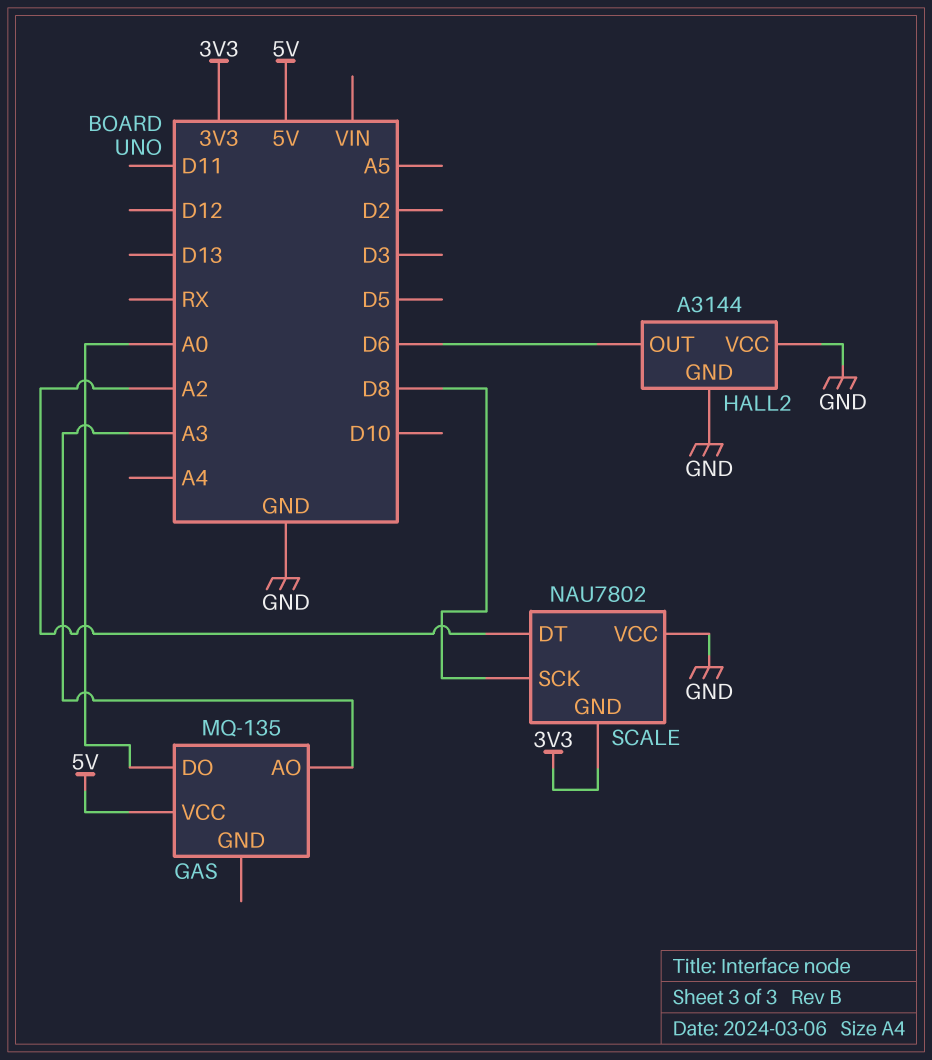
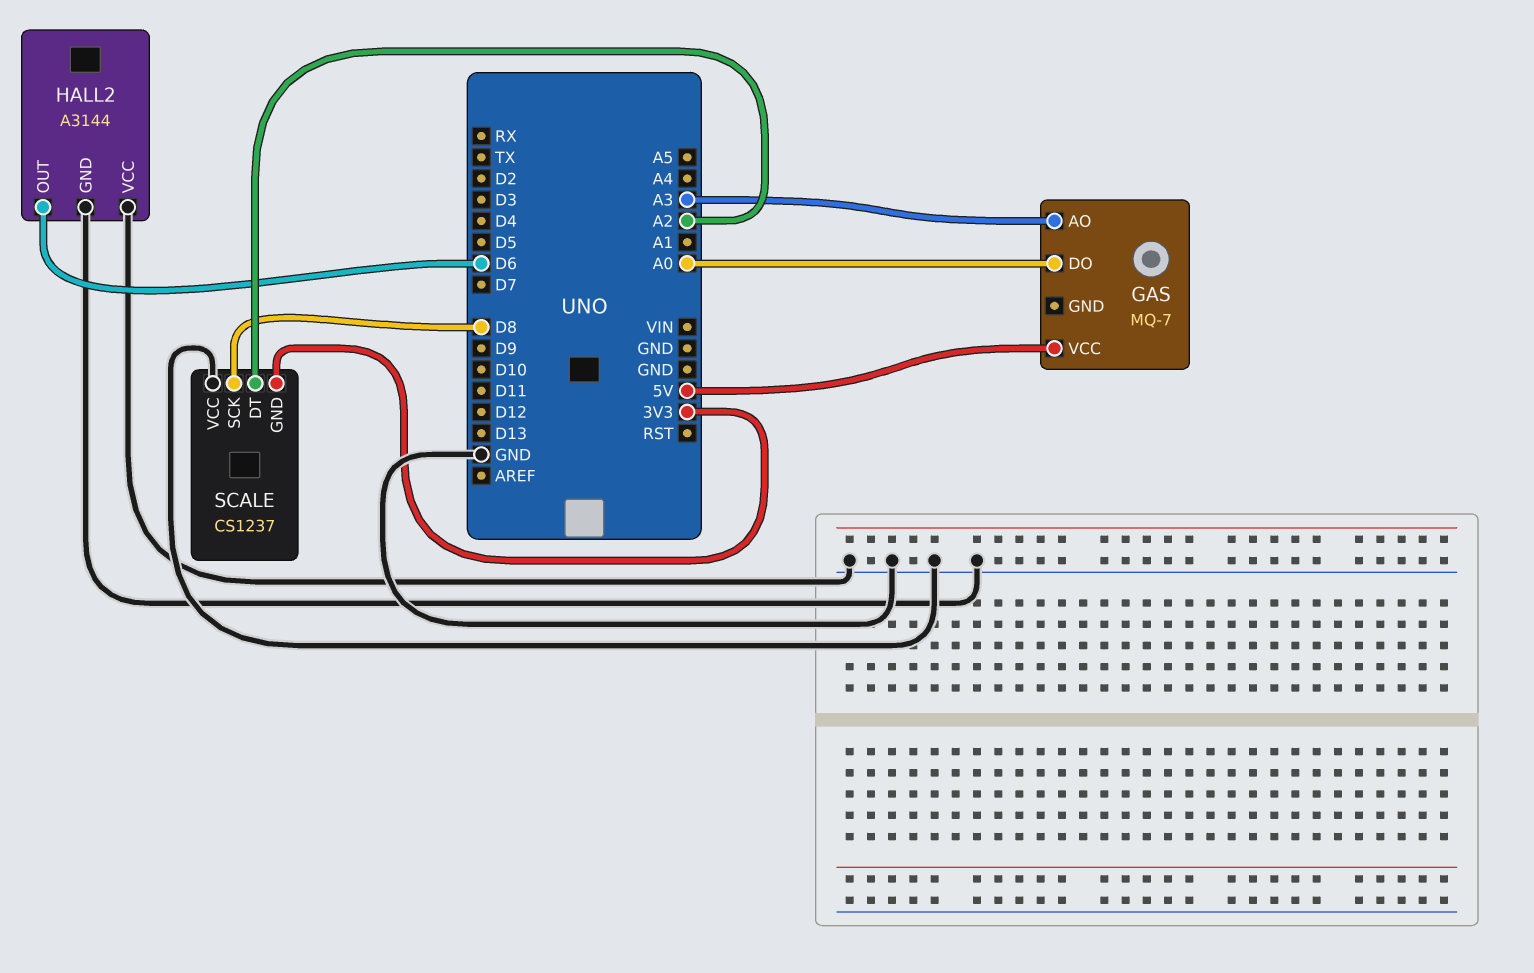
GAS: MQ-135 -> MQ-7
SCALE: NAU7802 -> CS1237

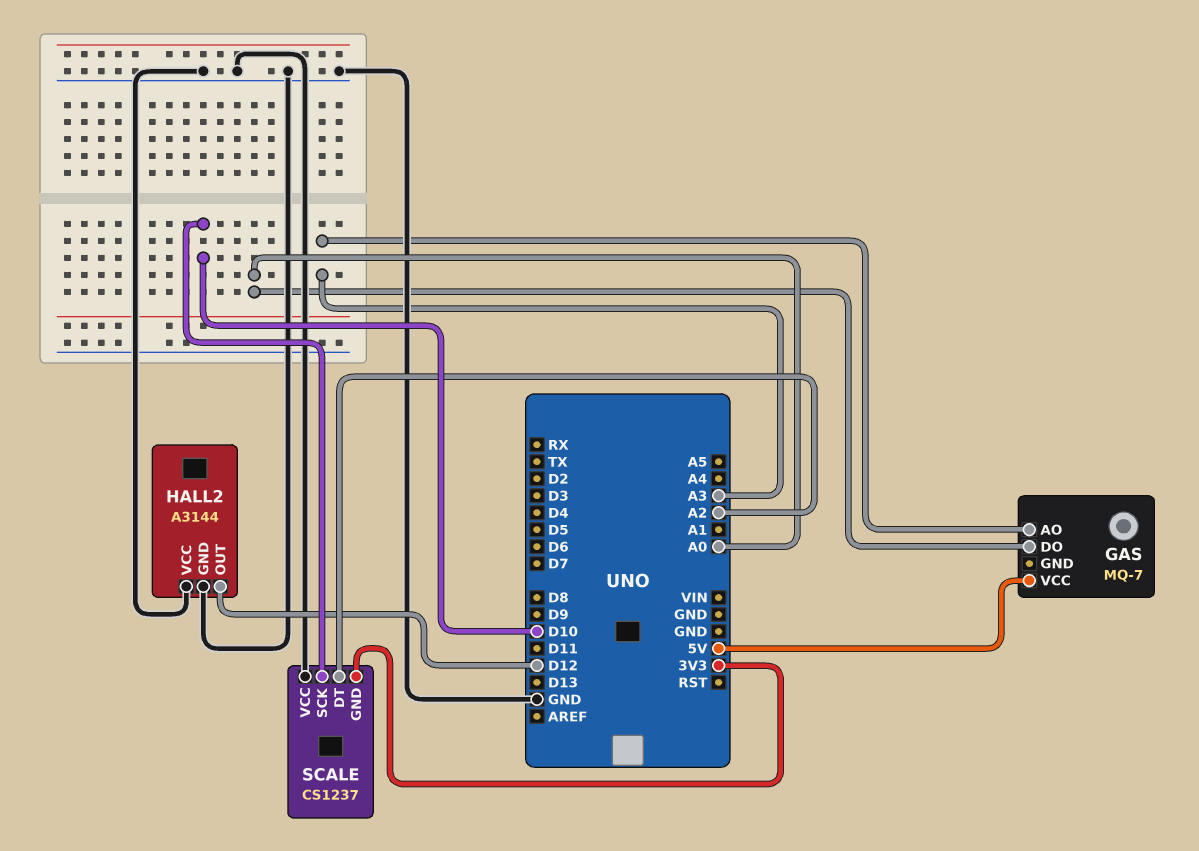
HALL2 pin OUT: D6 -> D12
SCALE pin SCK: D8 -> D10

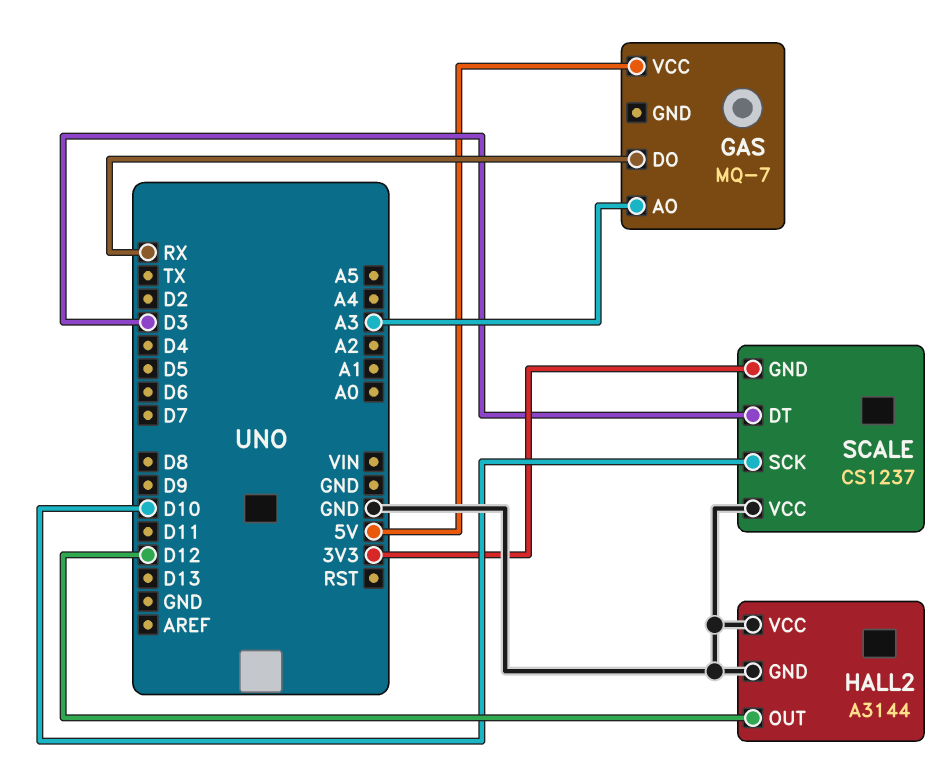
GAS pin DO: A0 -> RX
SCALE pin DT: A2 -> D3

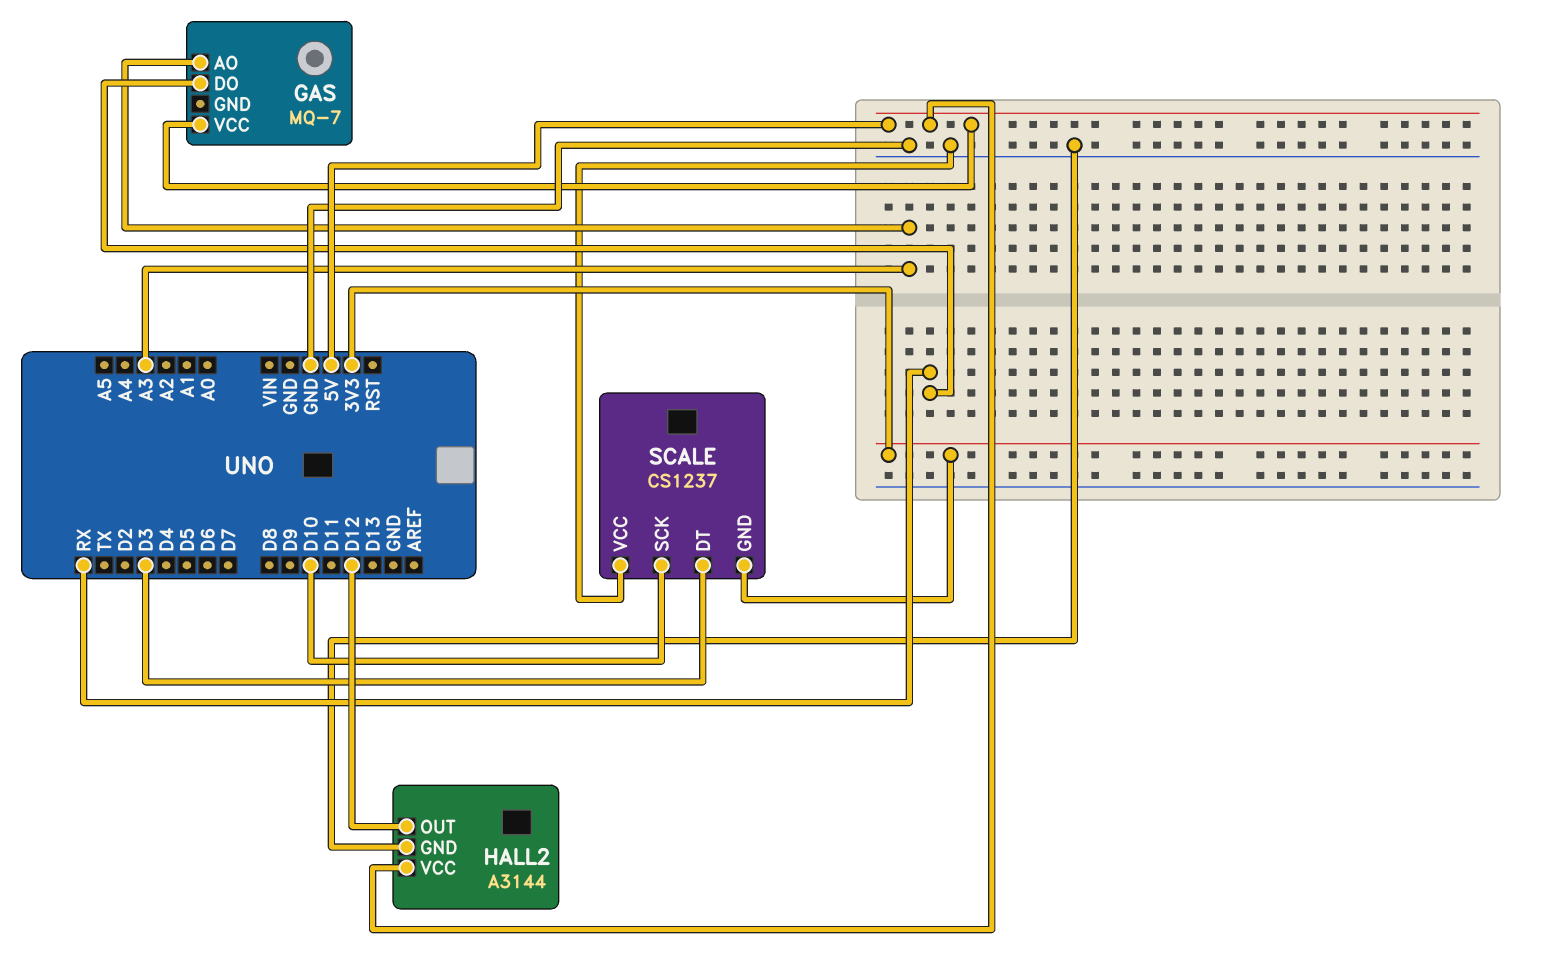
HALL2 pin VCC: GND -> 5V

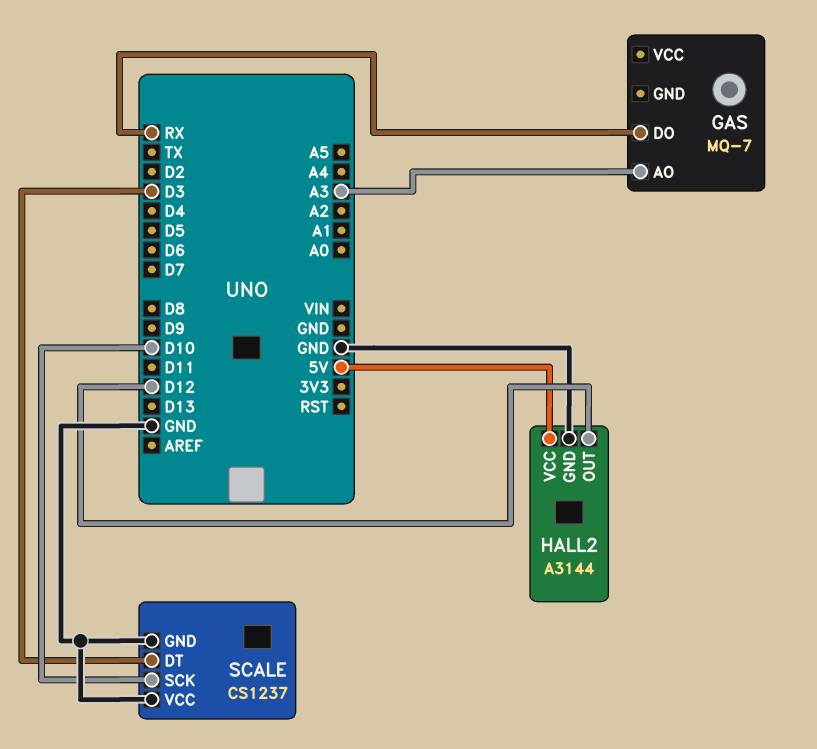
GAS pin VCC: 5V -> none
SCALE pin GND: 3V3 -> GND

